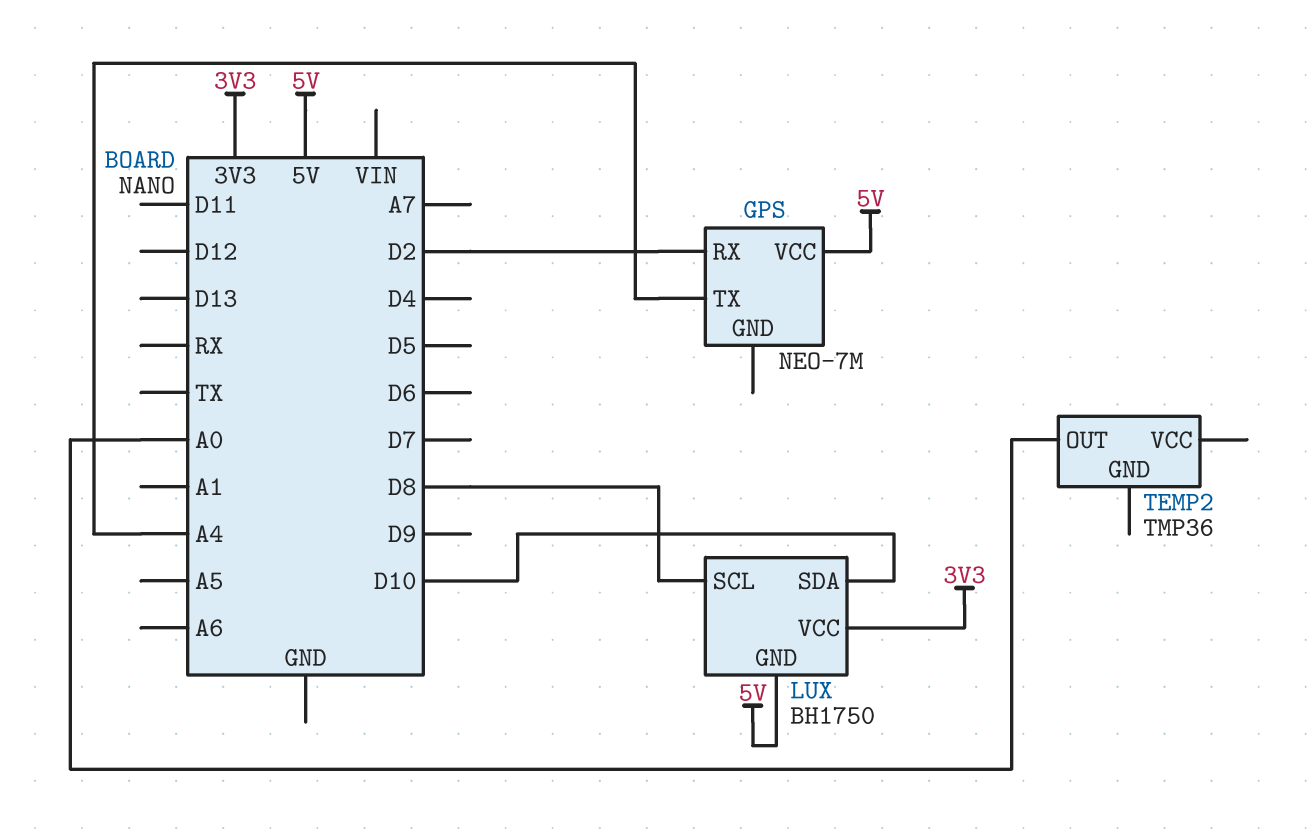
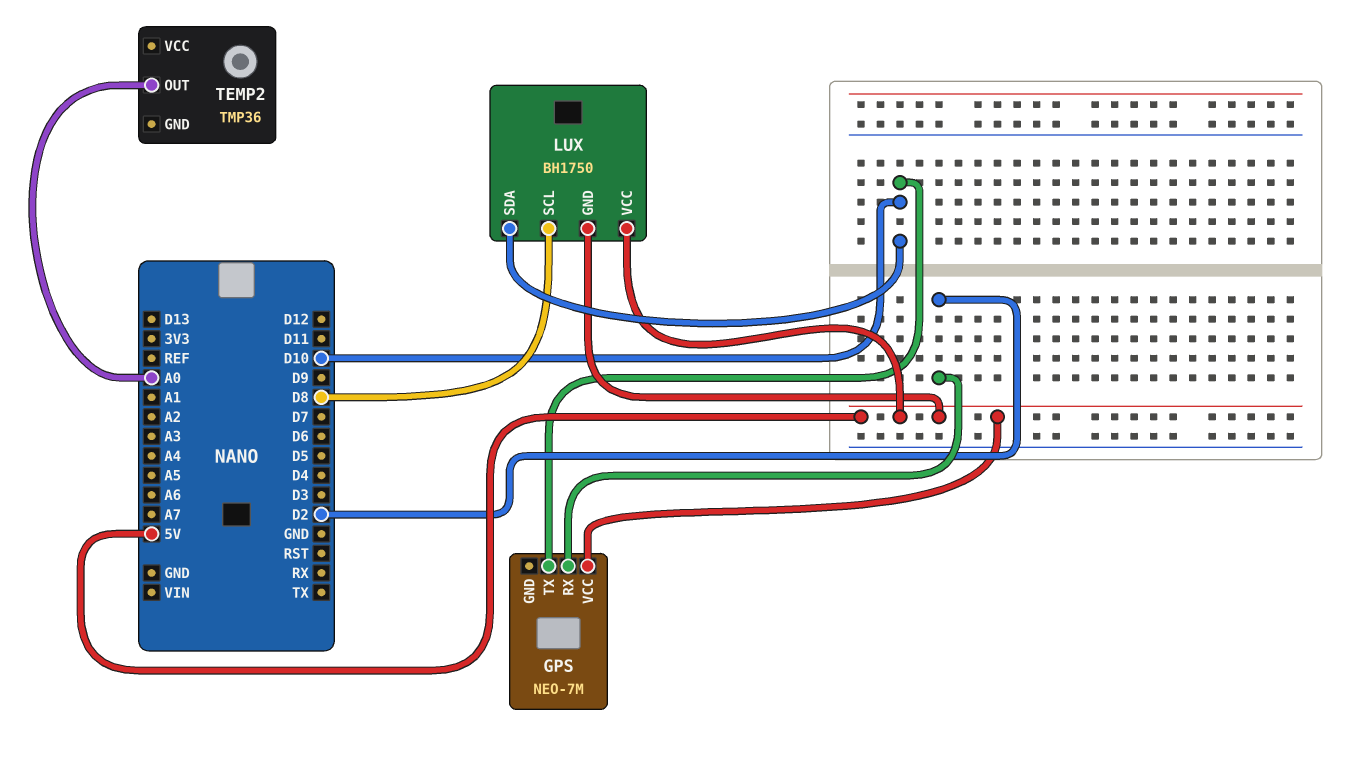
GPS pin TX: A4 -> D10
LUX pin VCC: 3V3 -> 5V

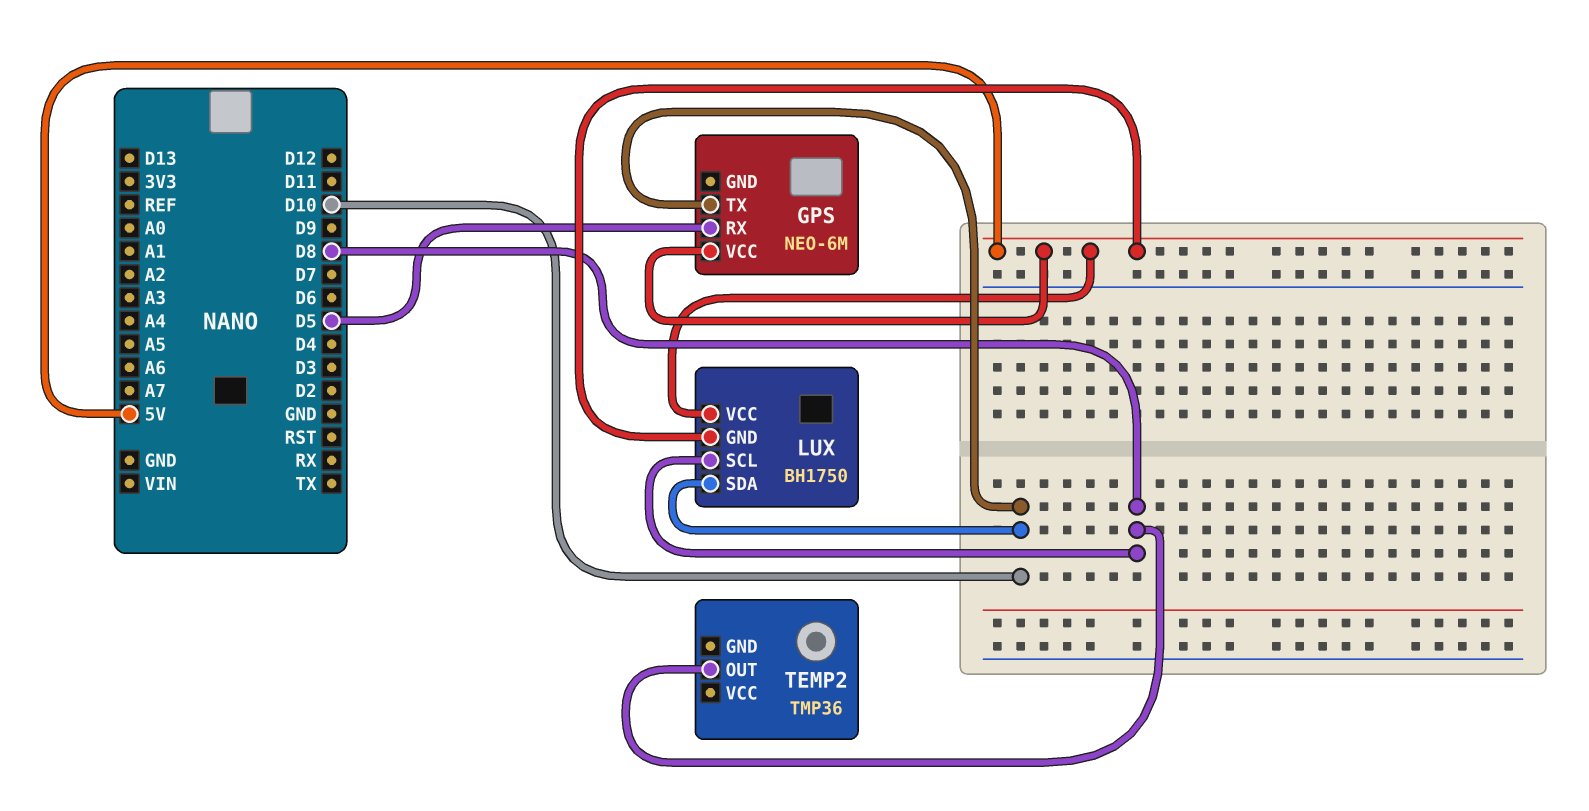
GPS: NEO-7M -> NEO-6M
GPS pin RX: D2 -> D5
TEMP2 pin OUT: A0 -> D8

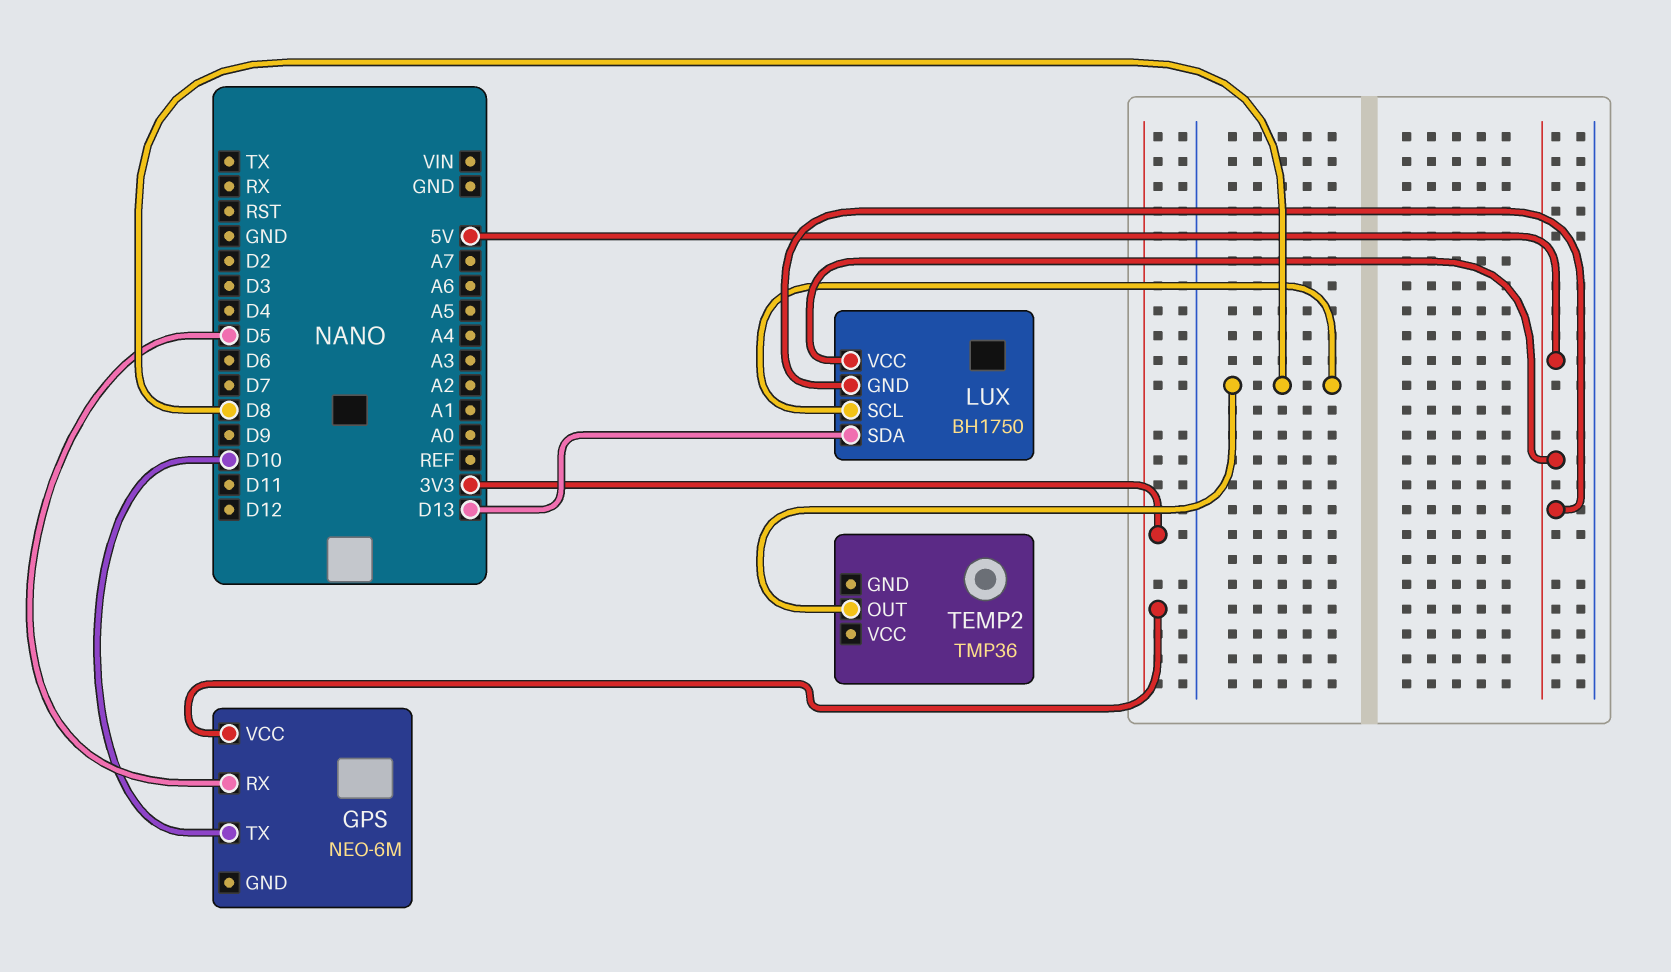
GPS pin VCC: 5V -> 3V3
LUX pin SDA: D10 -> D13

